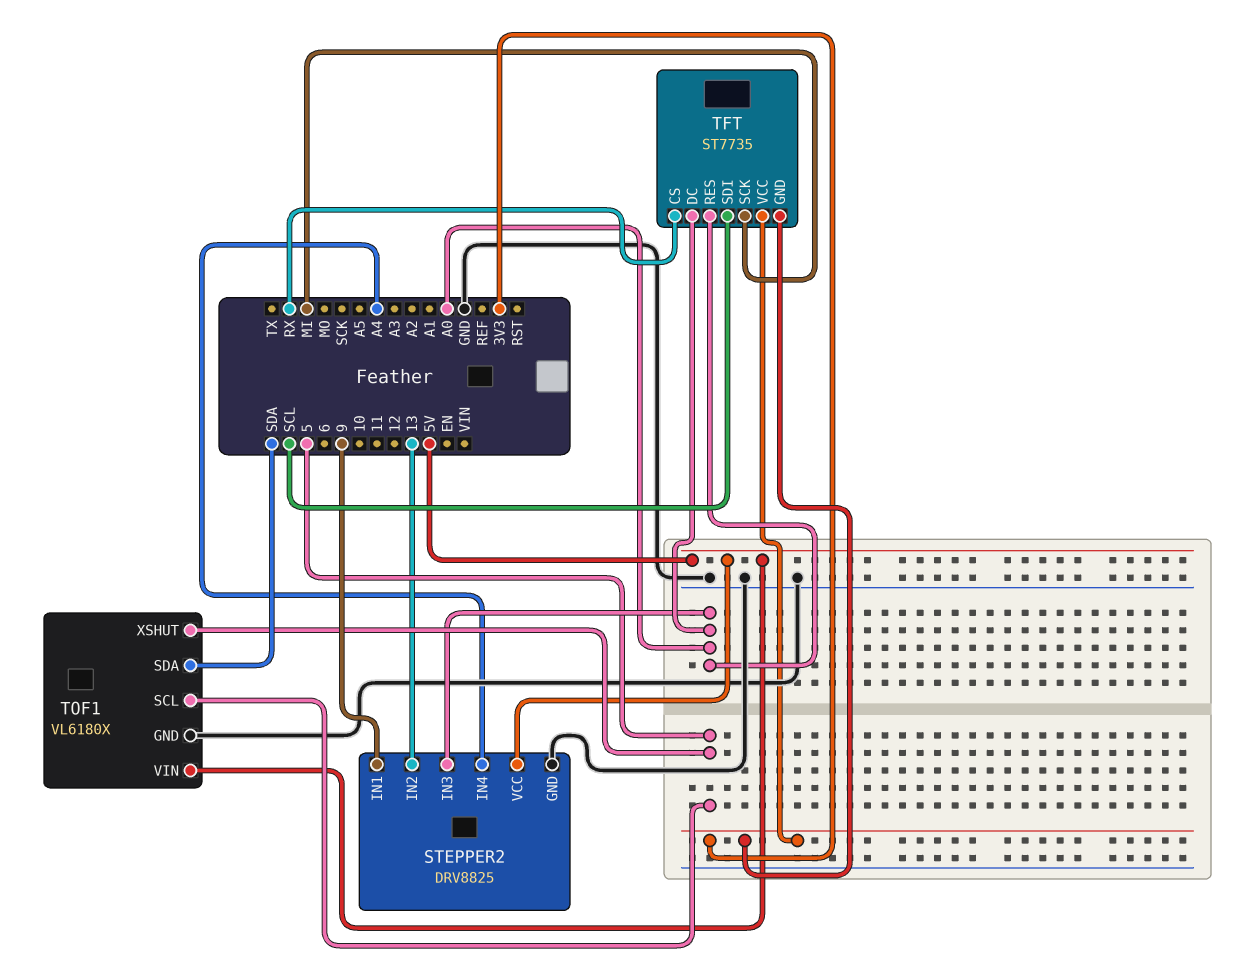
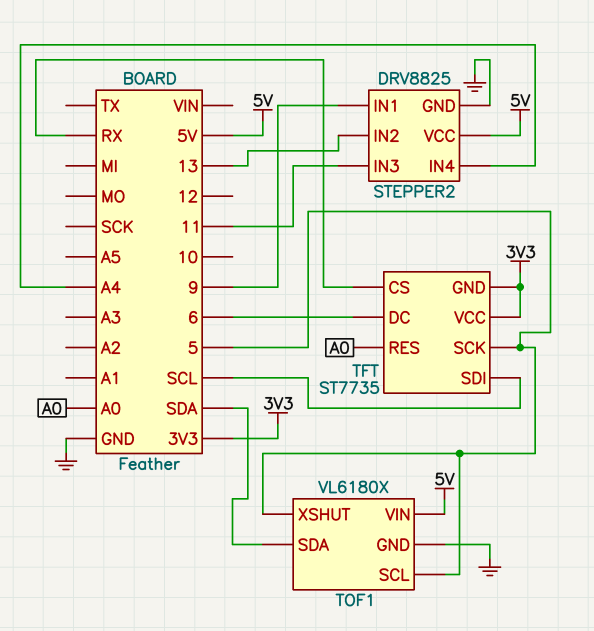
STEPPER2 pin IN3: A0 -> 11
TFT pin DC: A0 -> 6
TFT pin SCK: MI -> 5

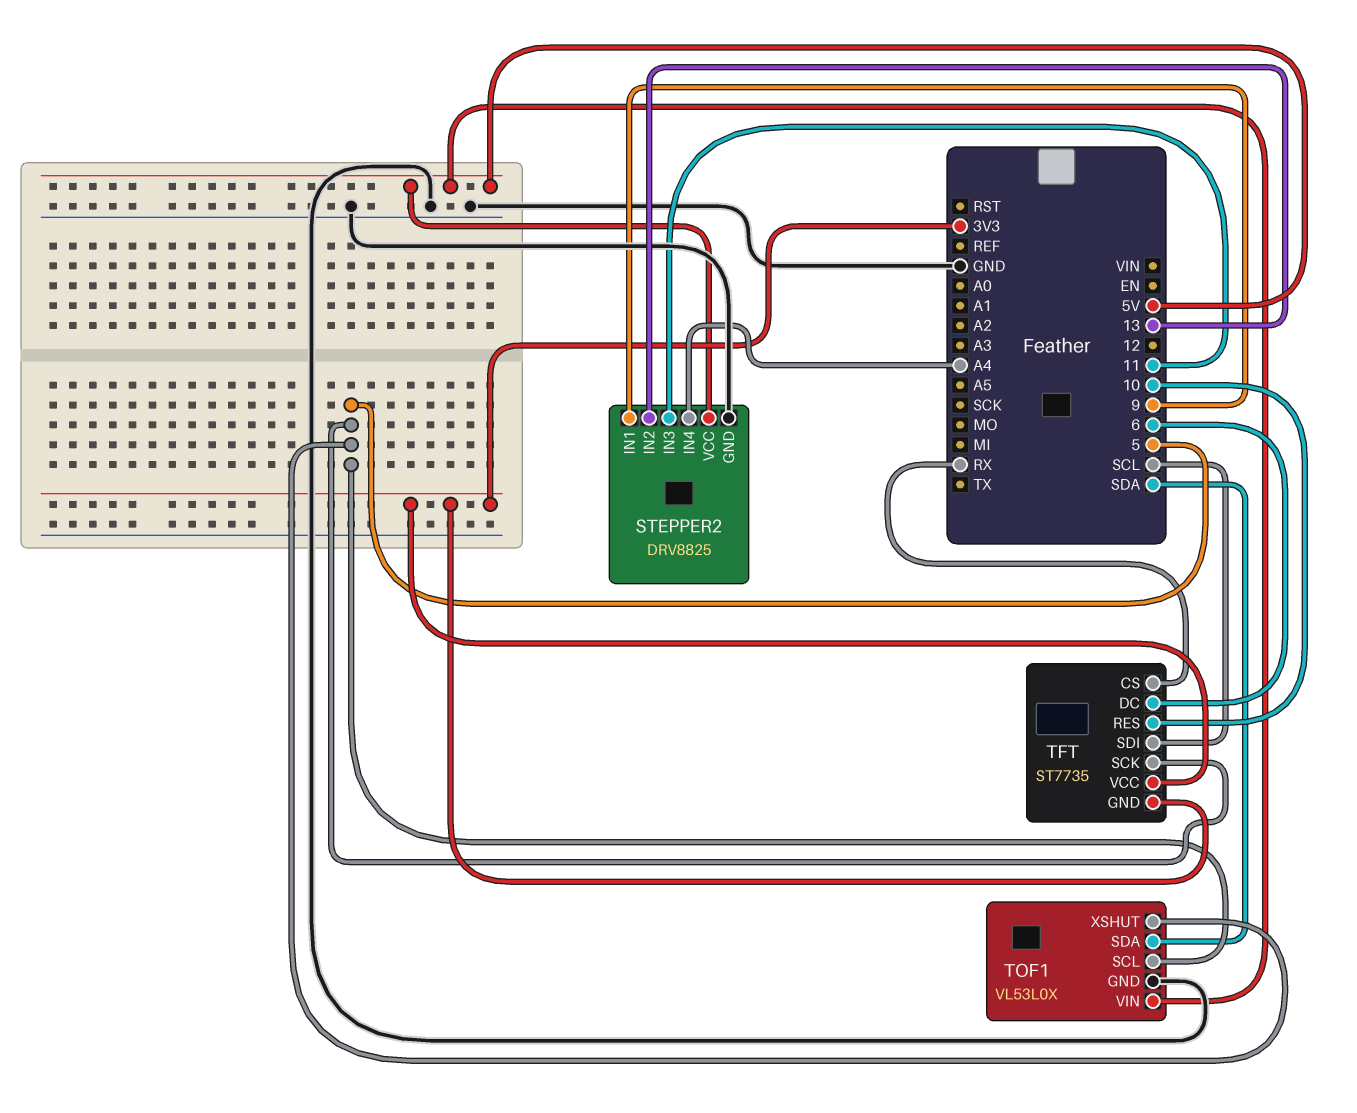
TFT pin RES: A0 -> 10
TOF1: VL6180X -> VL53L0X

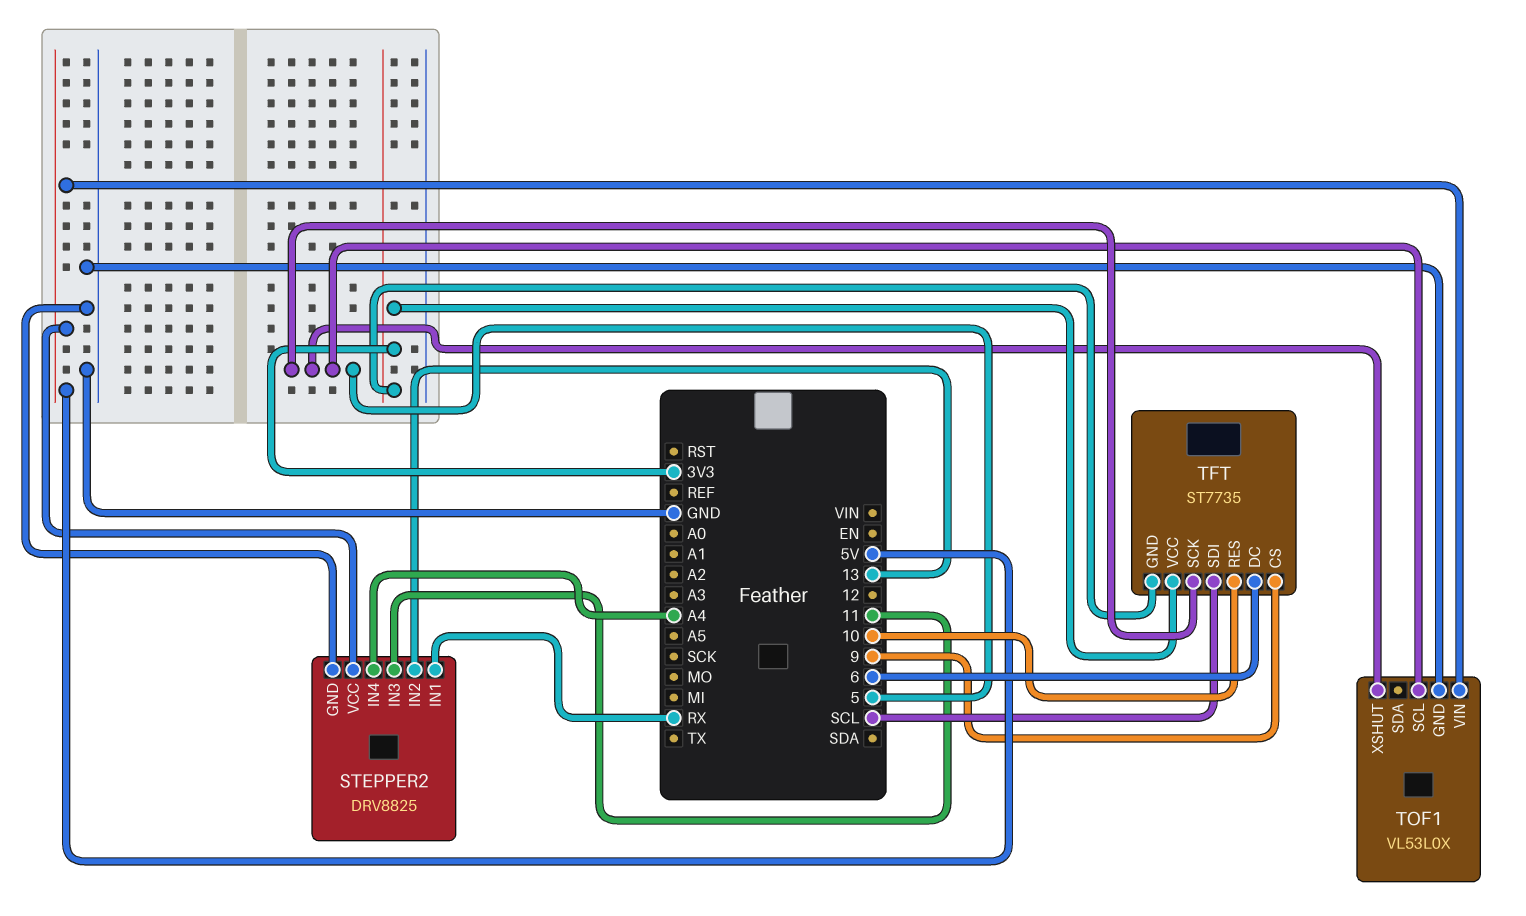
STEPPER2 pin IN1: 9 -> RX
TFT pin CS: RX -> 9
TOF1 pin SDA: SDA -> none

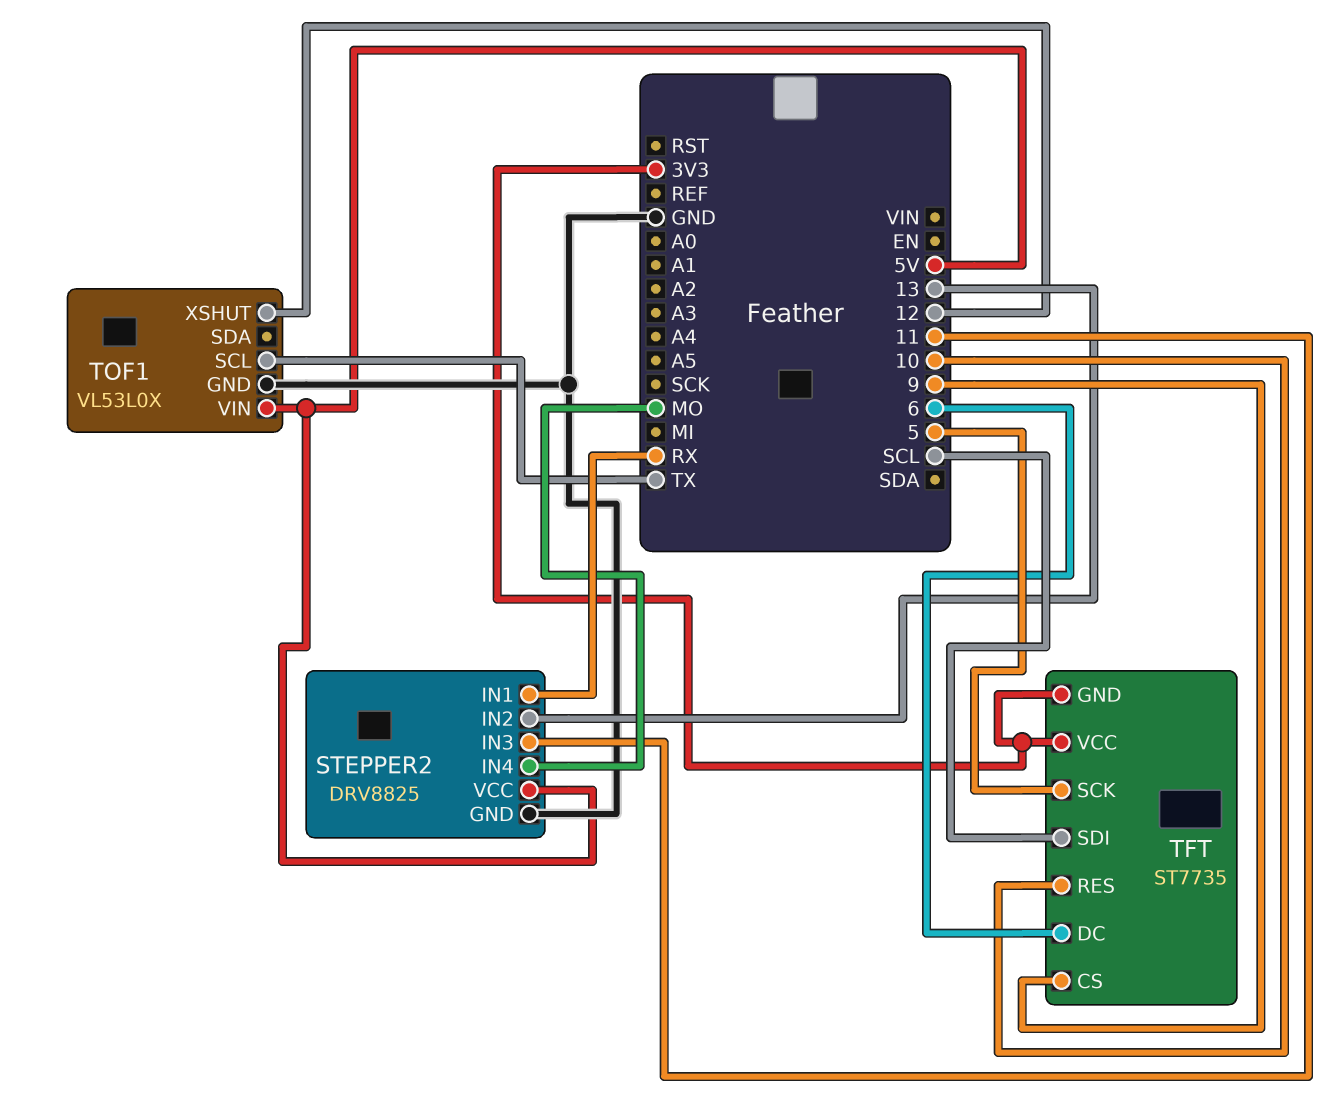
STEPPER2 pin IN4: A4 -> MO
TOF1 pin SCL: 5 -> TX
TOF1 pin XSHUT: 5 -> 12

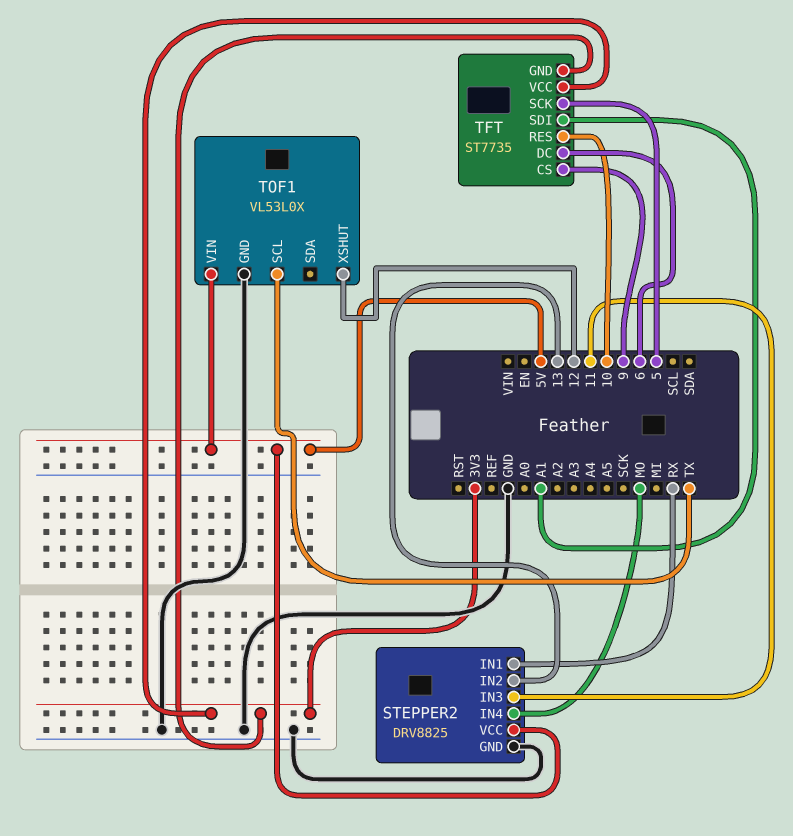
TFT pin SDI: SCL -> A1

